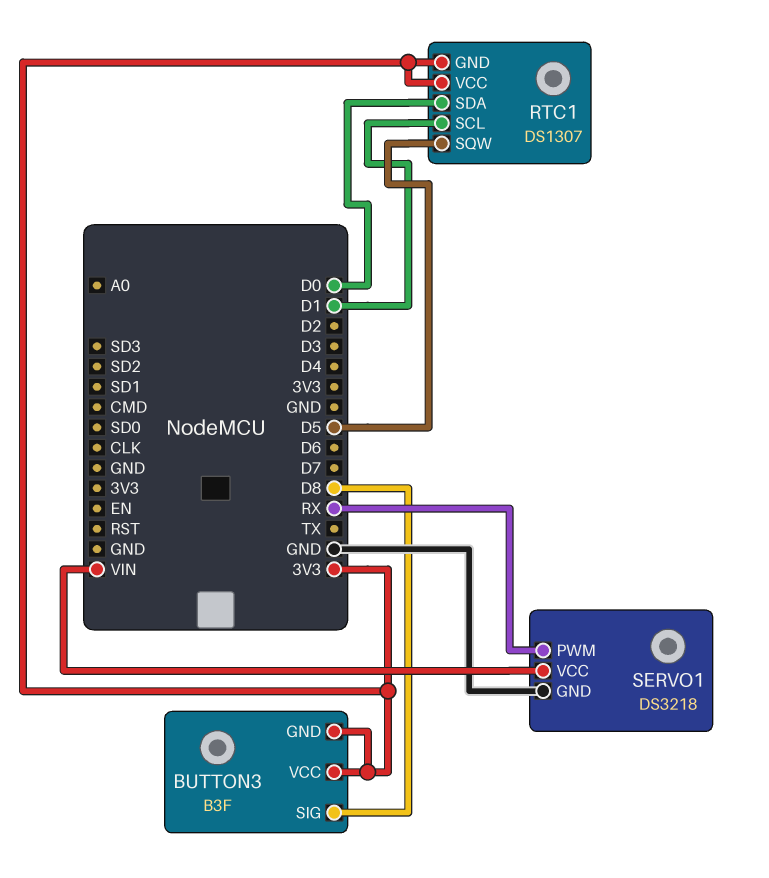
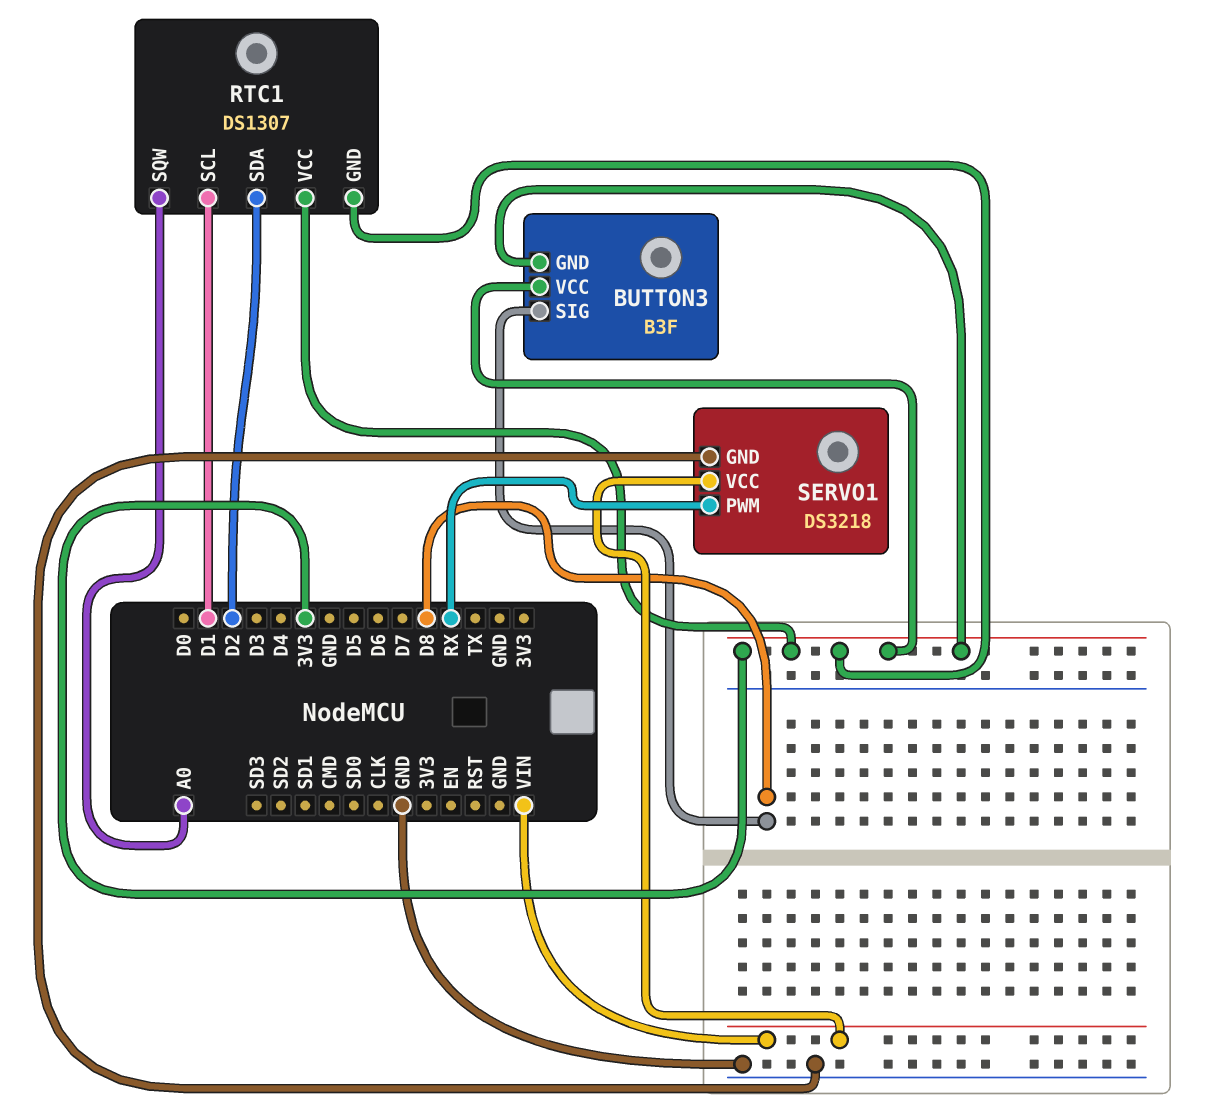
RTC1 pin SDA: D0 -> D2
RTC1 pin SQW: D5 -> A0

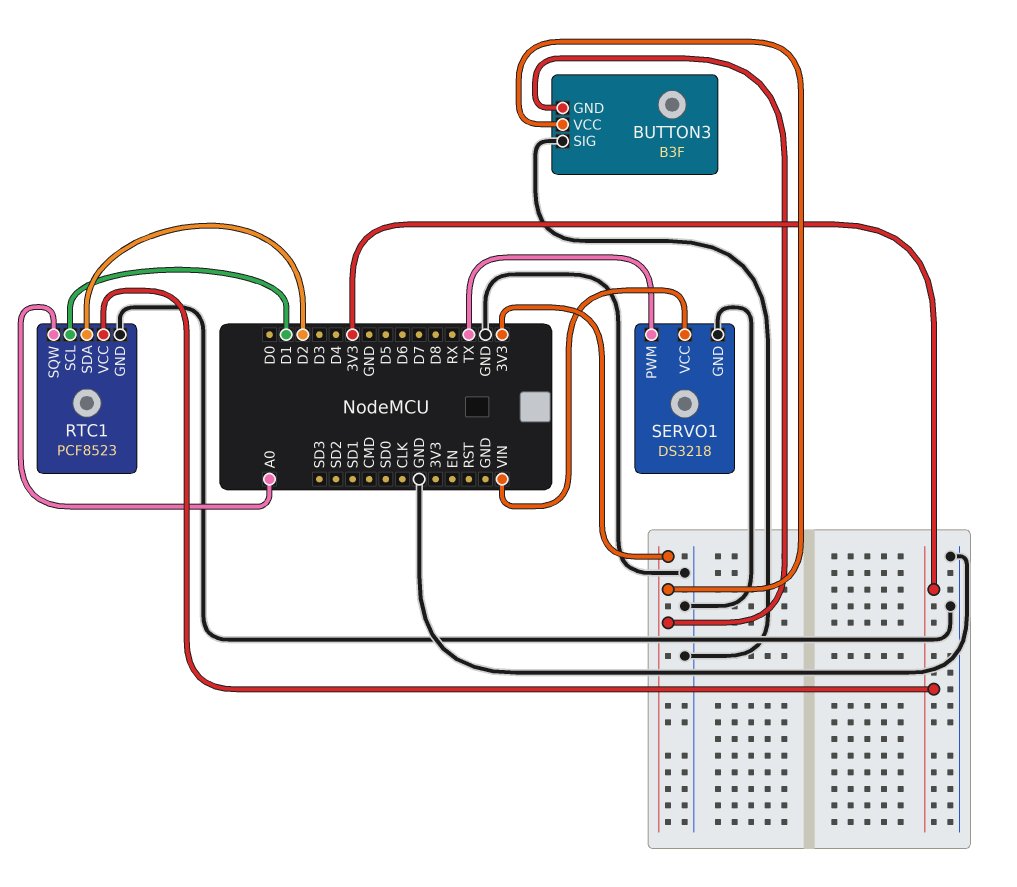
BUTTON3 pin SIG: D8 -> GND
RTC1: DS1307 -> PCF8523
RTC1 pin GND: 3V3 -> GND
SERVO1 pin PWM: RX -> TX

